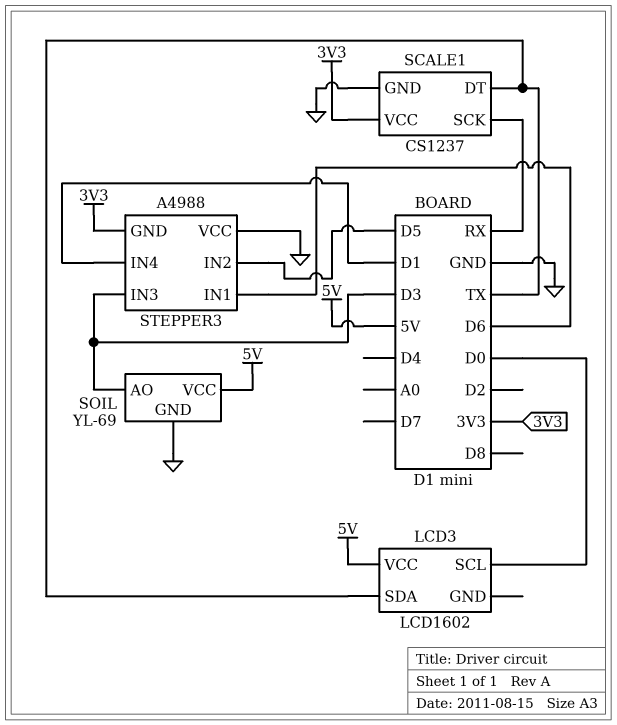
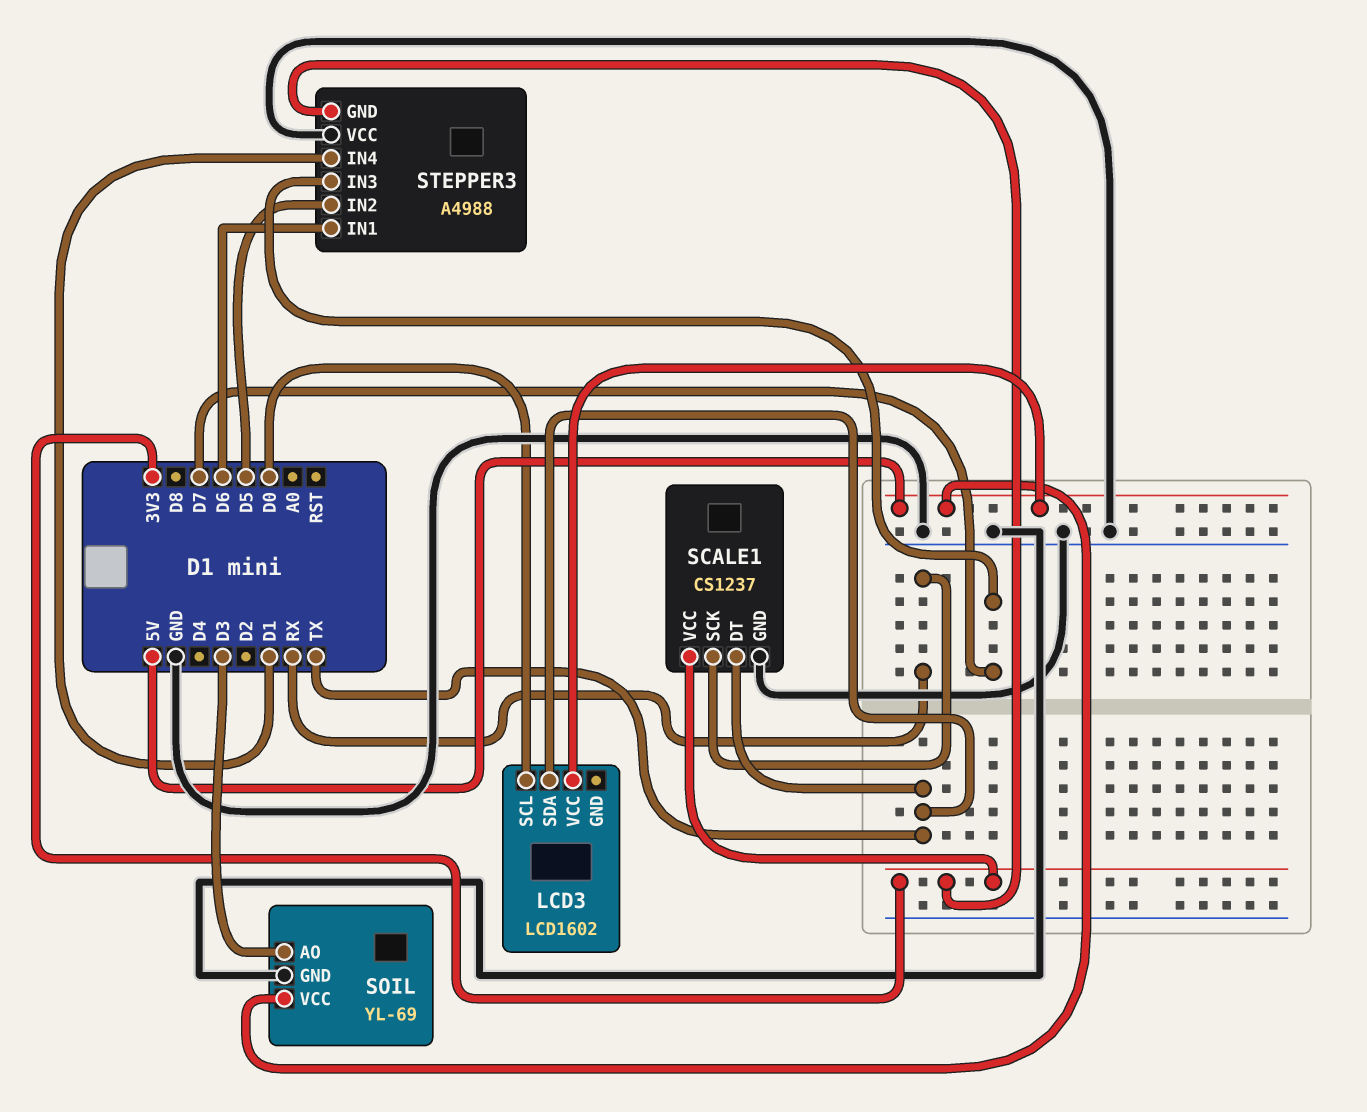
STEPPER3 pin IN3: D3 -> D7

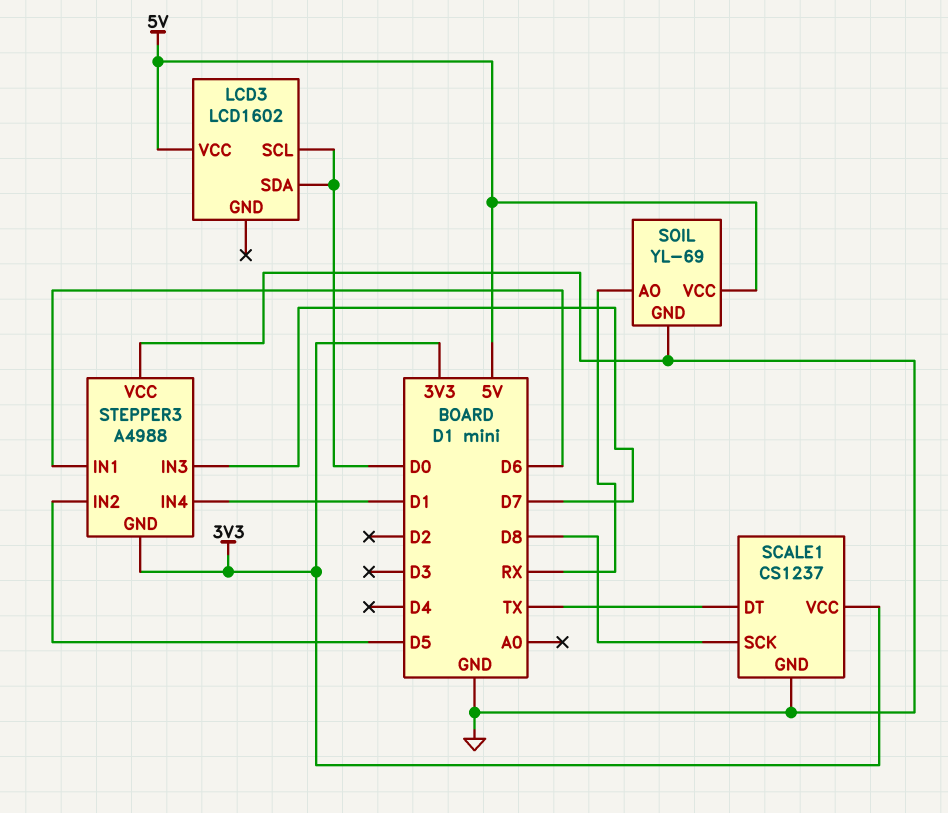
LCD3 pin SDA: TX -> D0
SCALE1 pin SCK: RX -> D8
SOIL pin AO: D3 -> RX

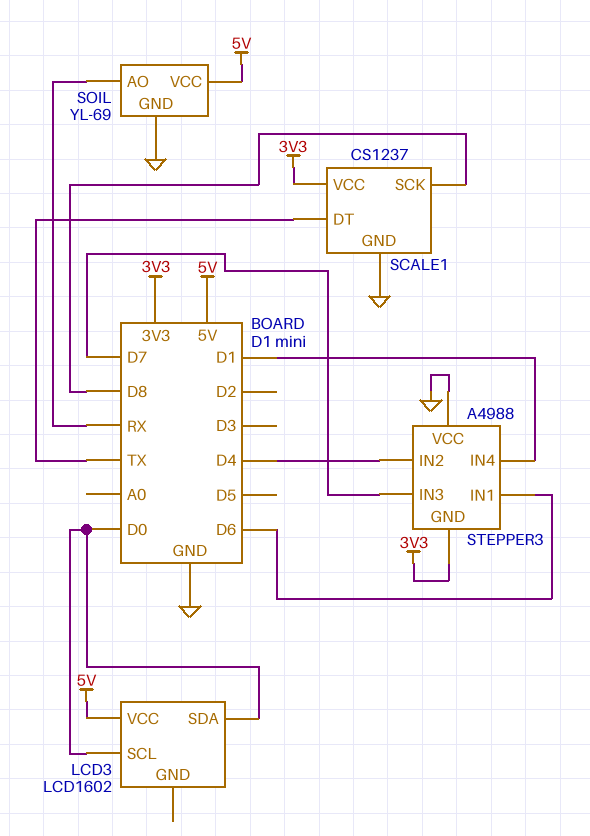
STEPPER3 pin IN2: D5 -> D4

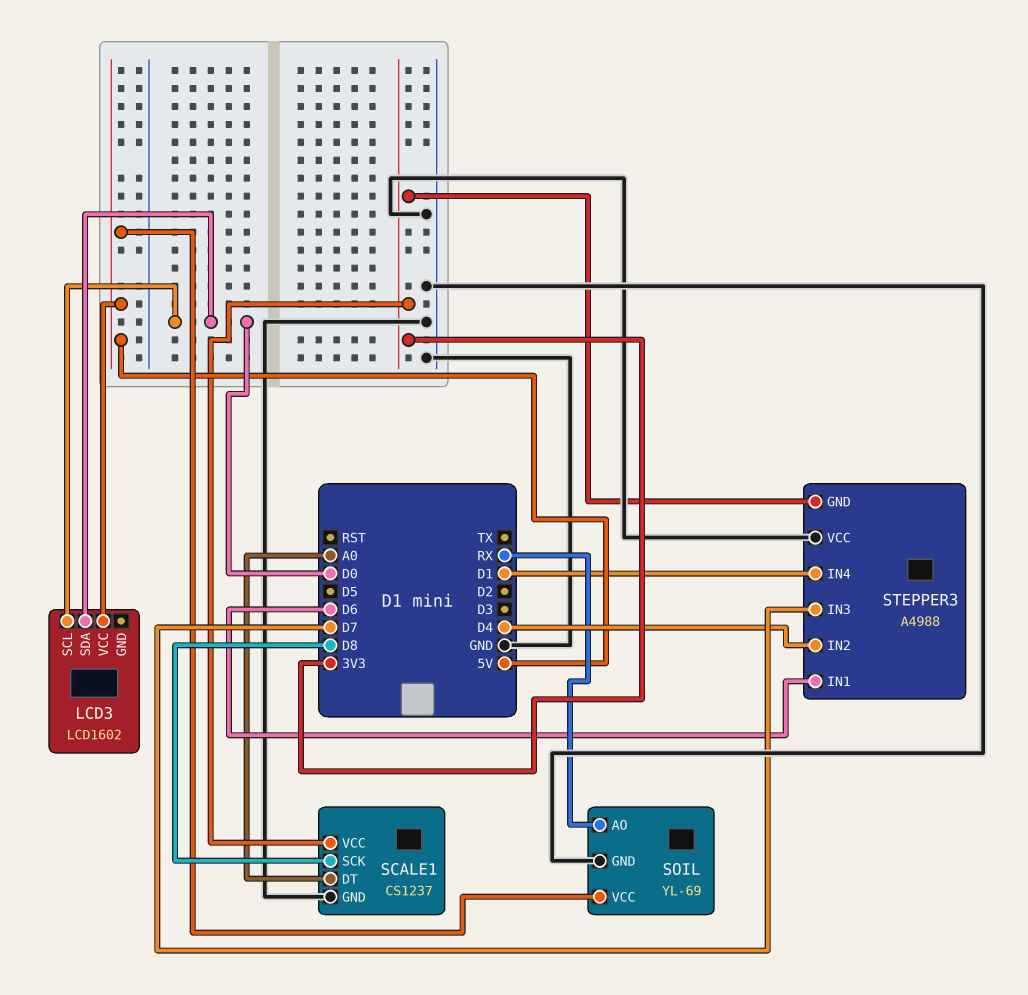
SCALE1 pin DT: TX -> A0

